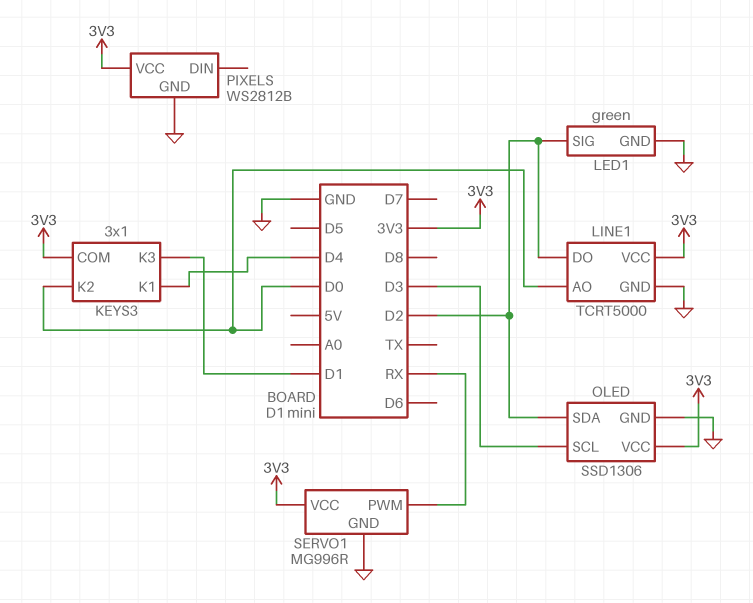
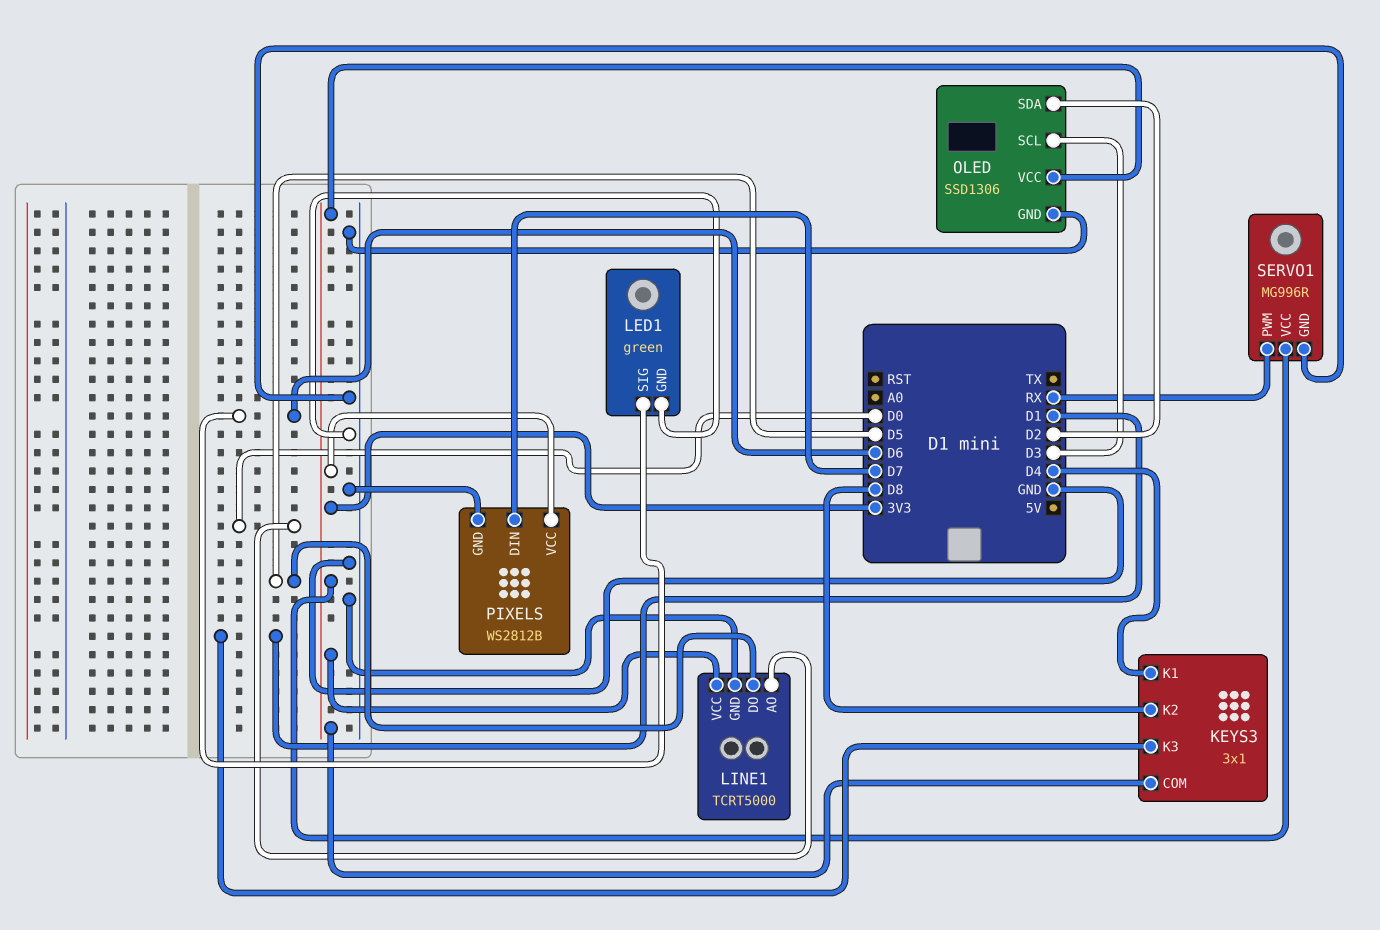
KEYS3 pin K2: D0 -> D8
LED1 pin SIG: D2 -> D6
LINE1 pin DO: D2 -> D5
PIXELS pin DIN: none -> D7

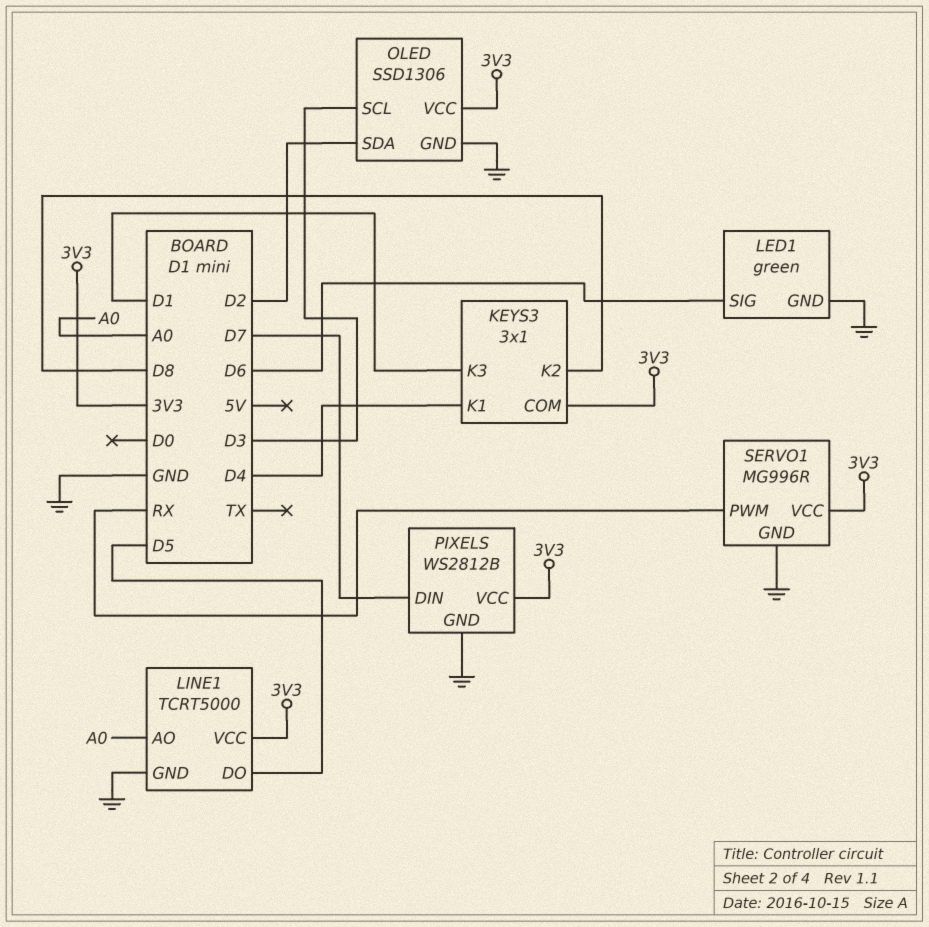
LINE1 pin AO: D0 -> A0

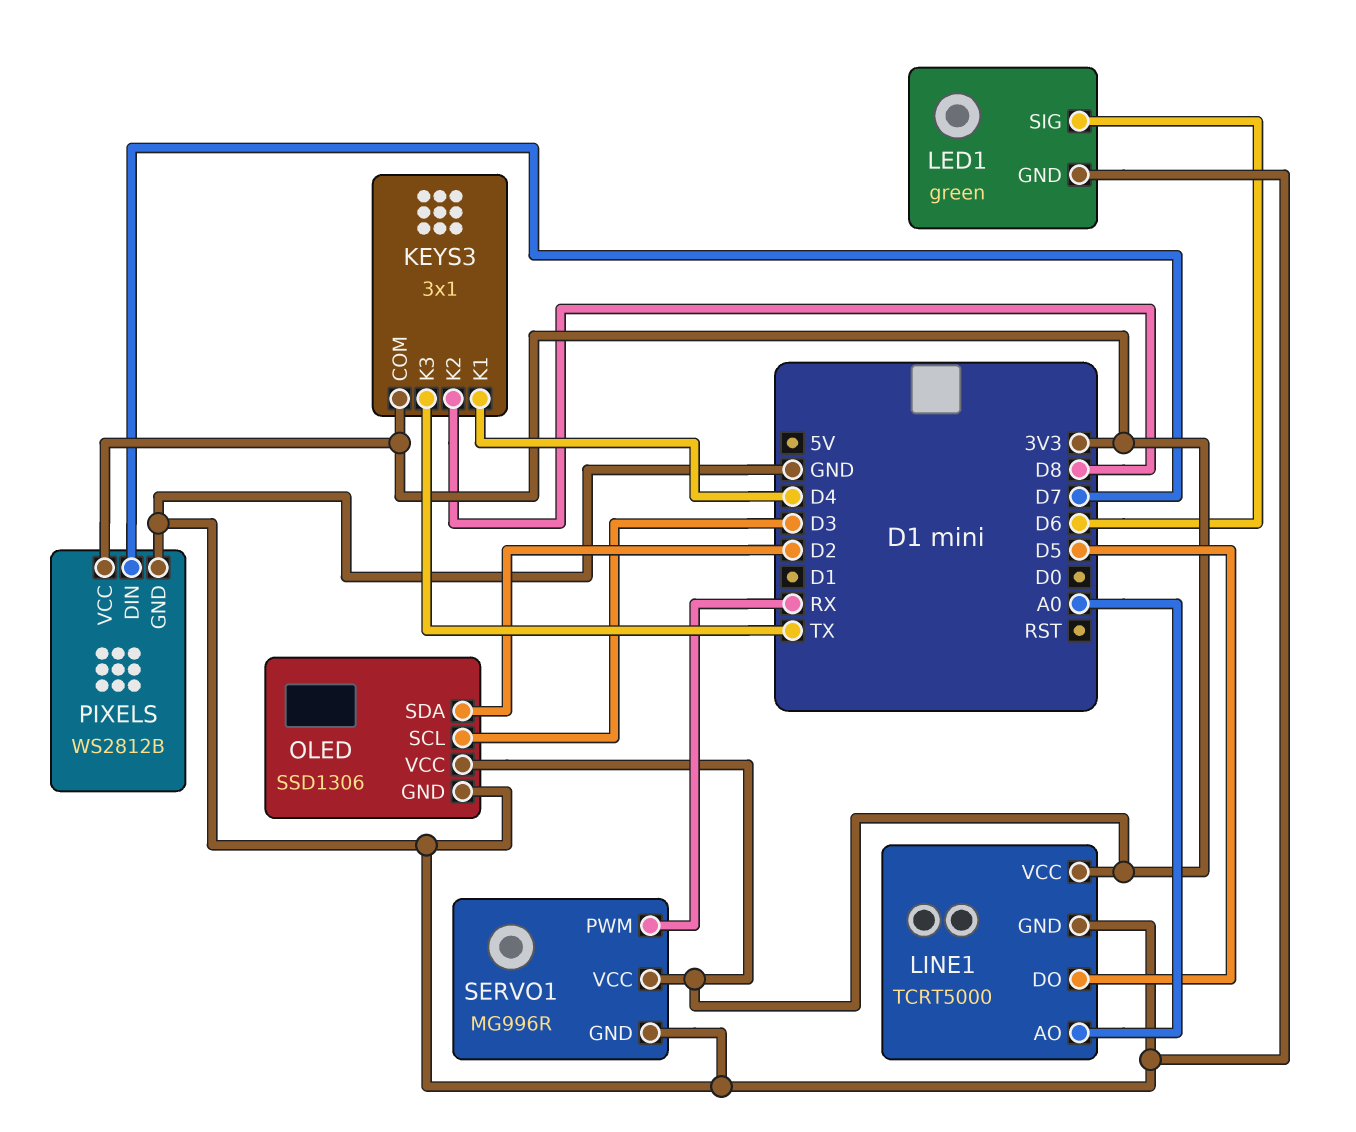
KEYS3 pin K3: D1 -> TX

